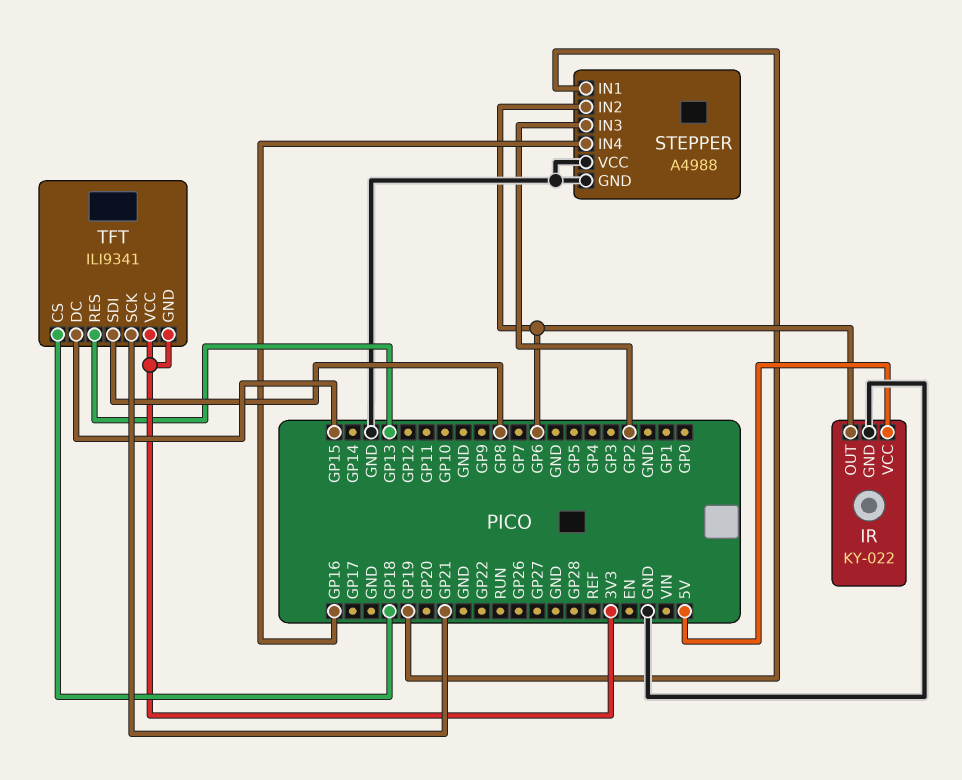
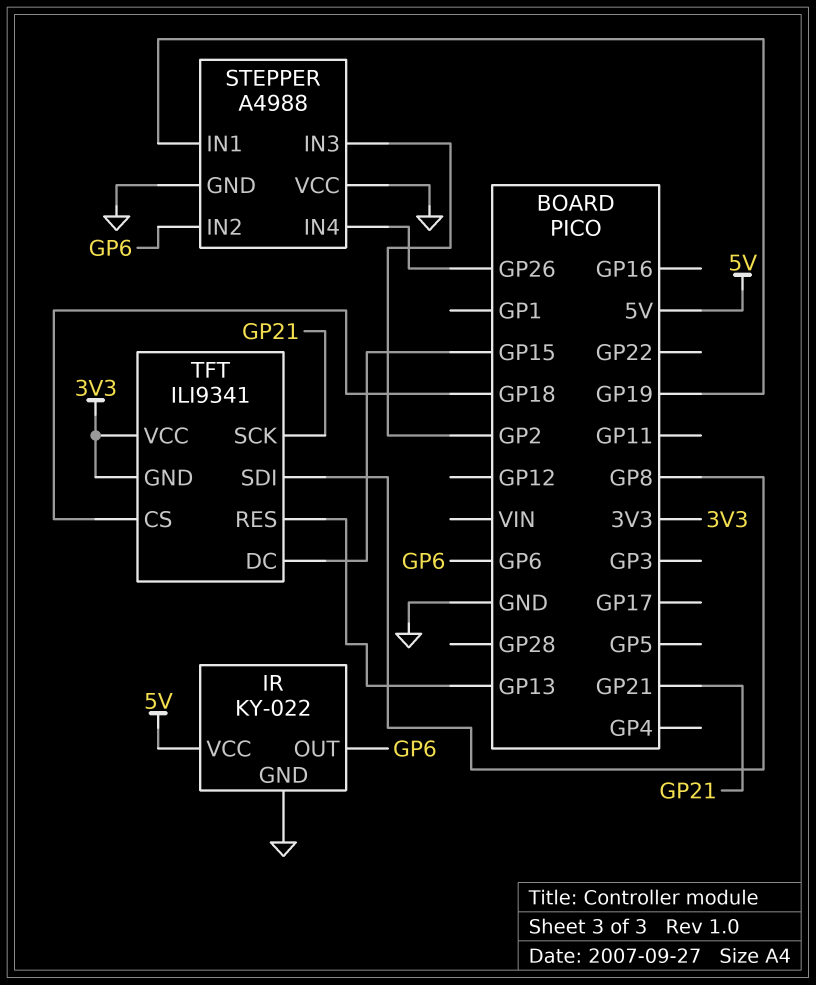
STEPPER pin IN4: GP16 -> GP26

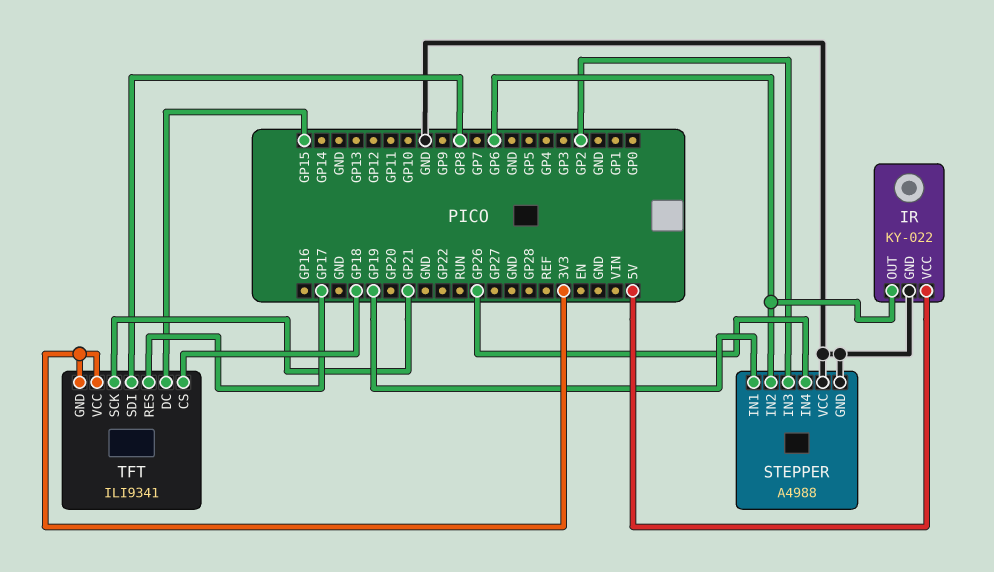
TFT pin RES: GP13 -> GP17

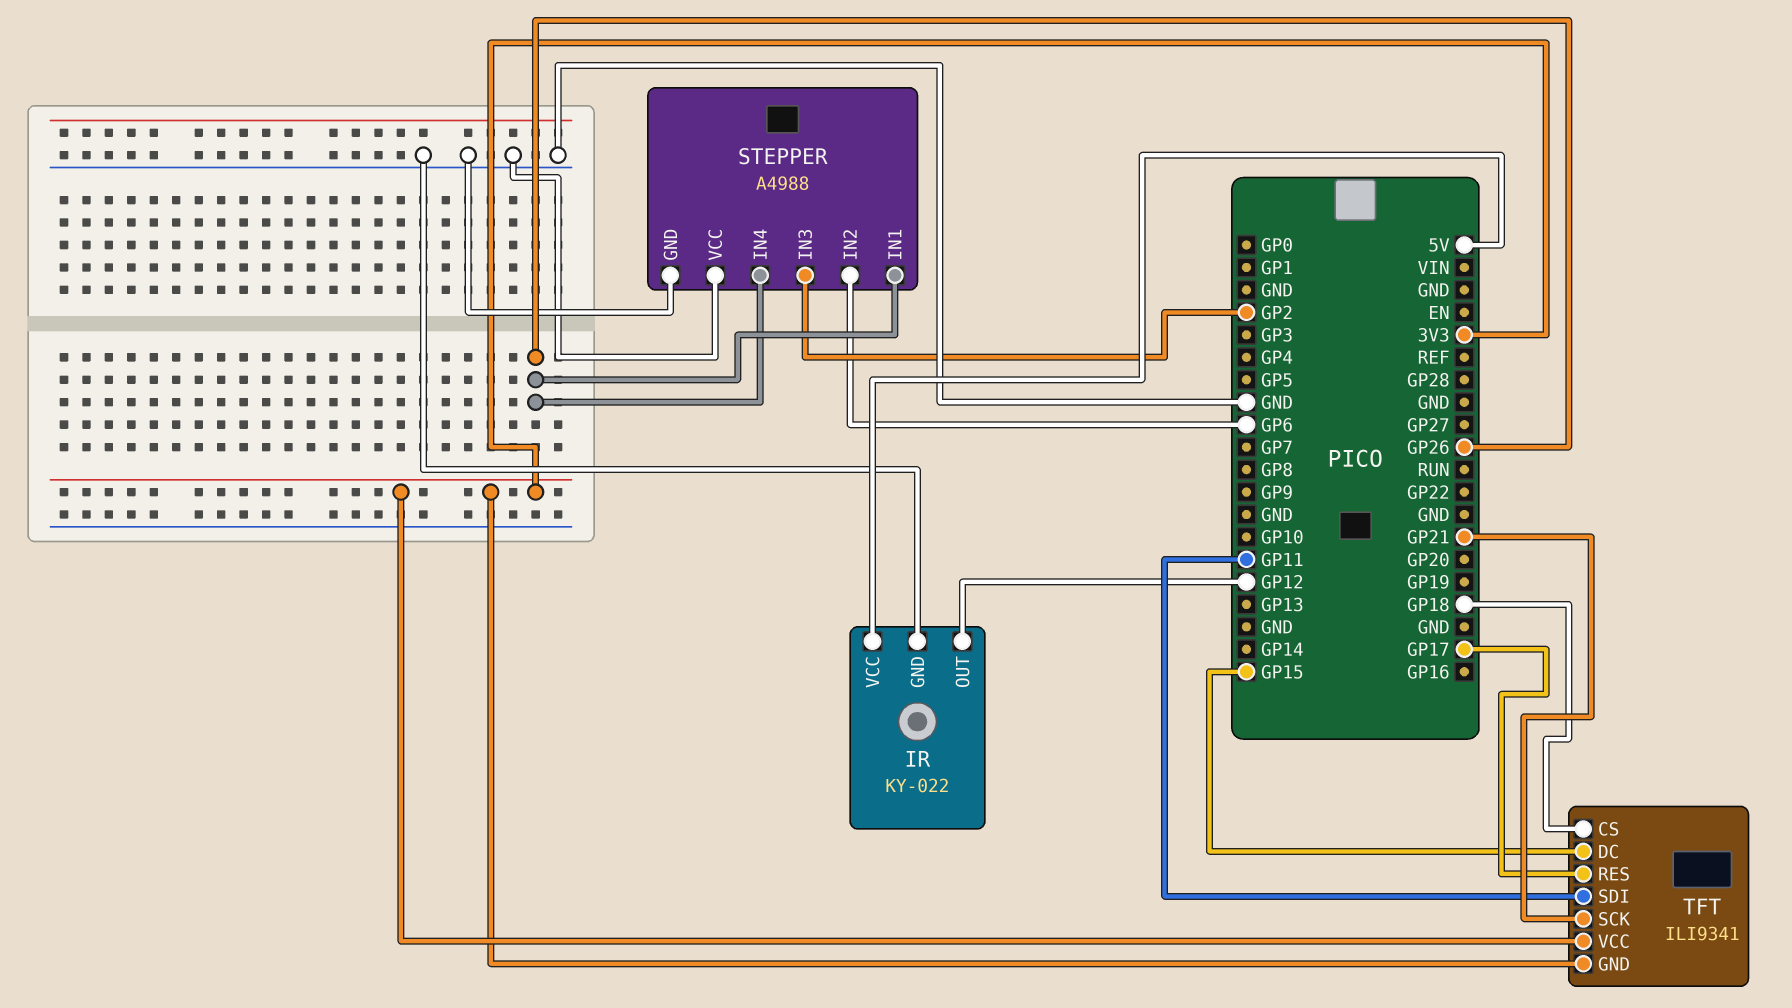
IR pin OUT: GP6 -> GP12
STEPPER pin IN1: GP19 -> GP26
TFT pin SDI: GP8 -> GP11

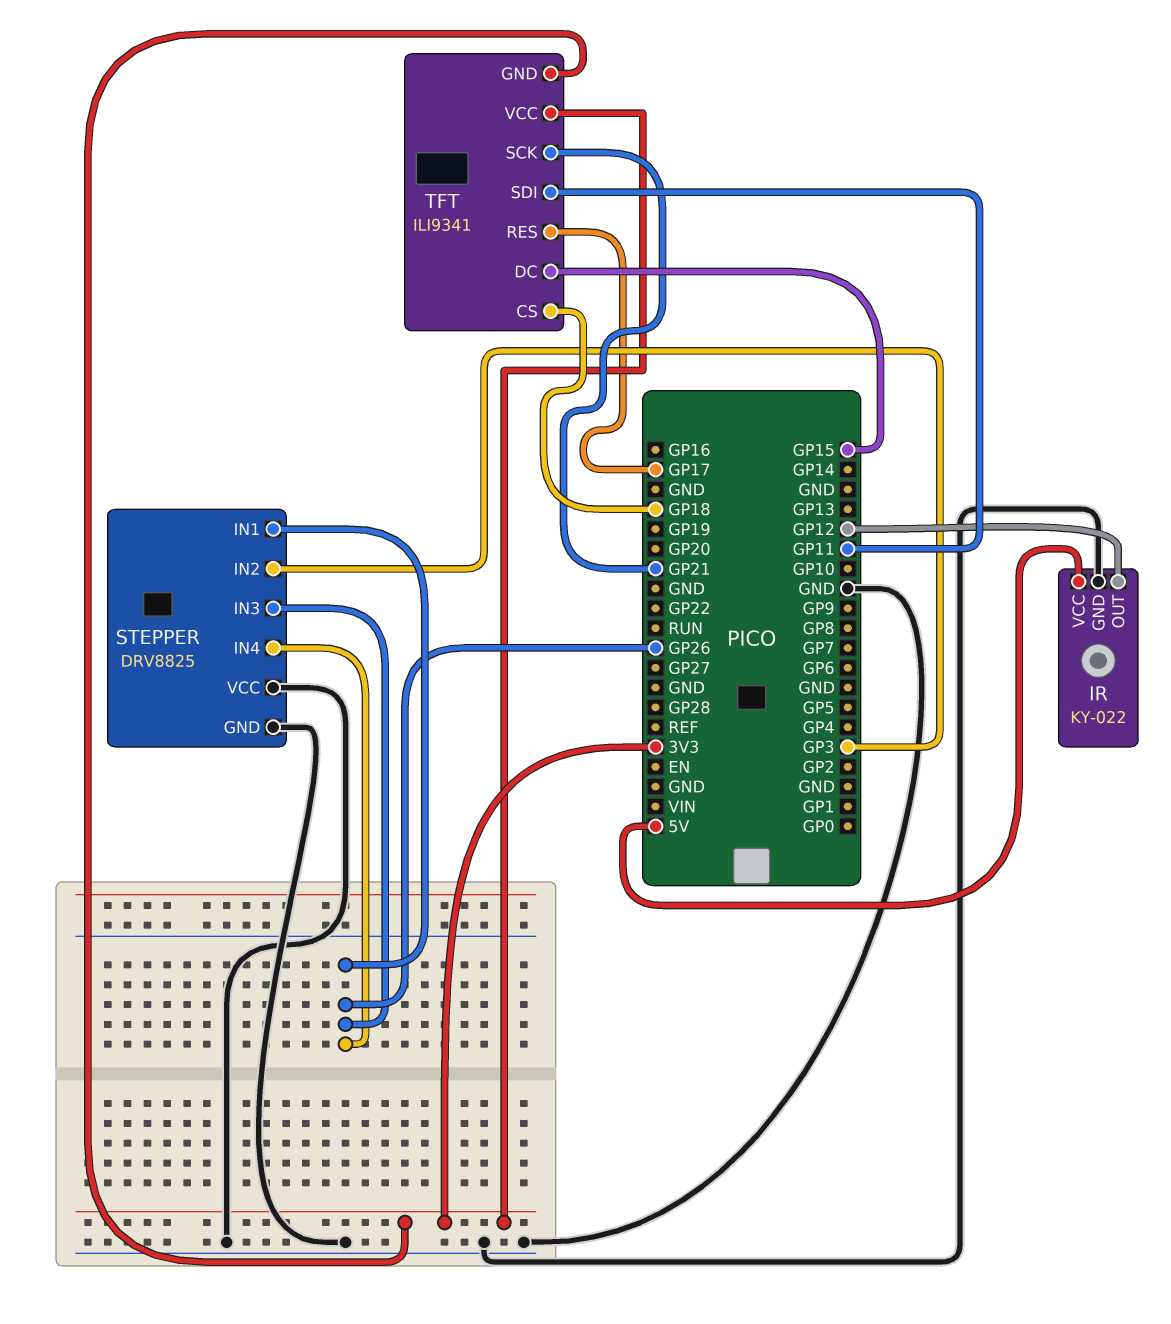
STEPPER: A4988 -> DRV8825
STEPPER pin IN2: GP6 -> GP3
STEPPER pin IN3: GP2 -> GP26

